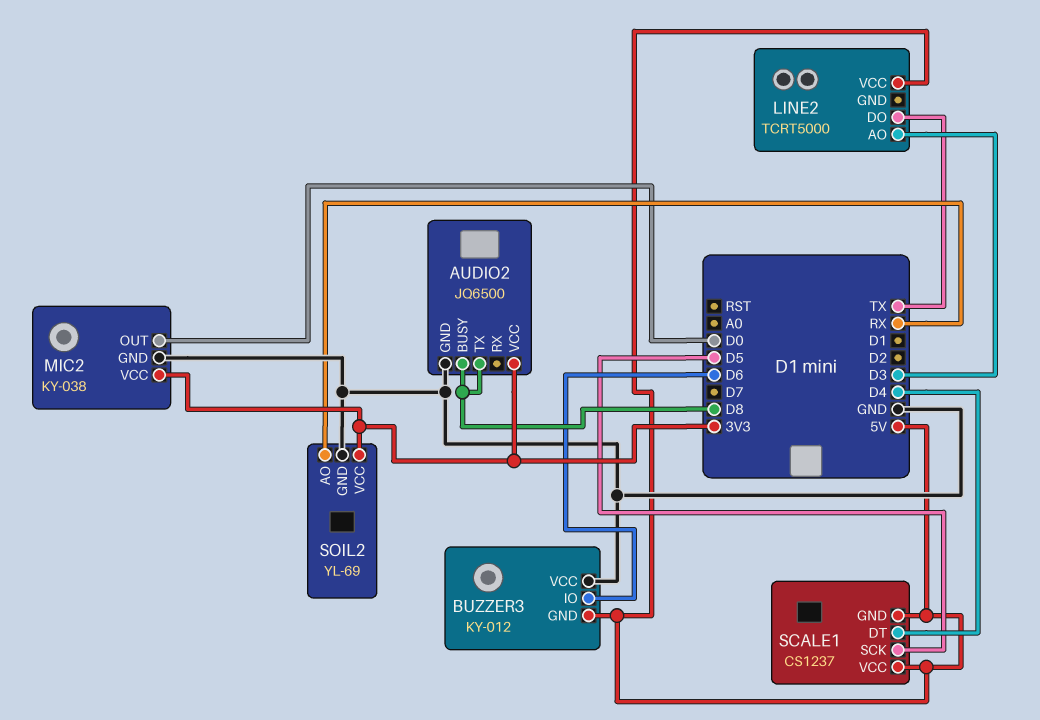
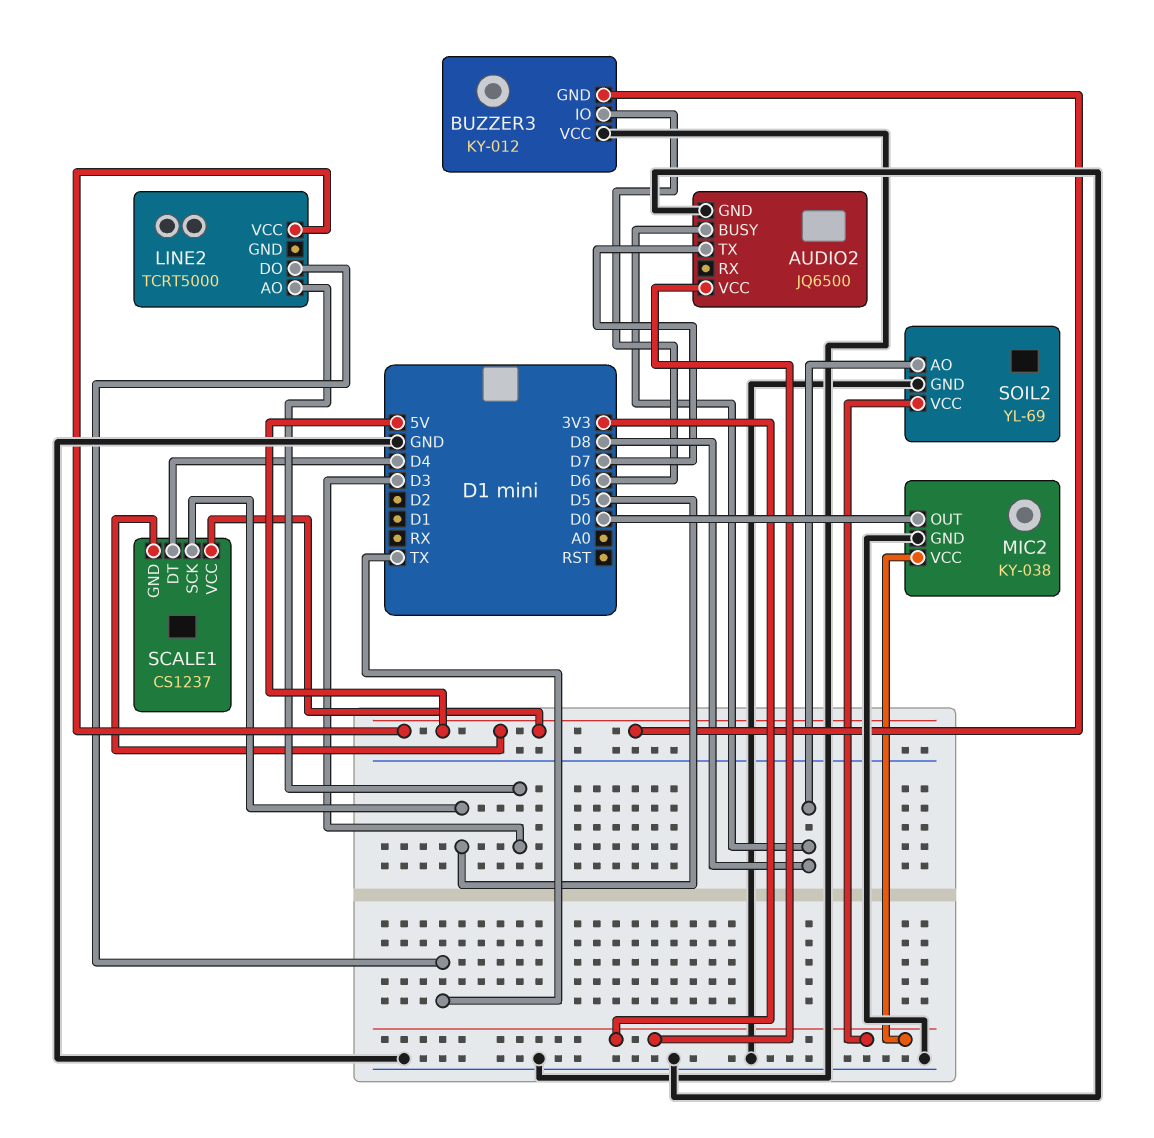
AUDIO2 pin TX: D8 -> D7
SOIL2 pin AO: RX -> D8

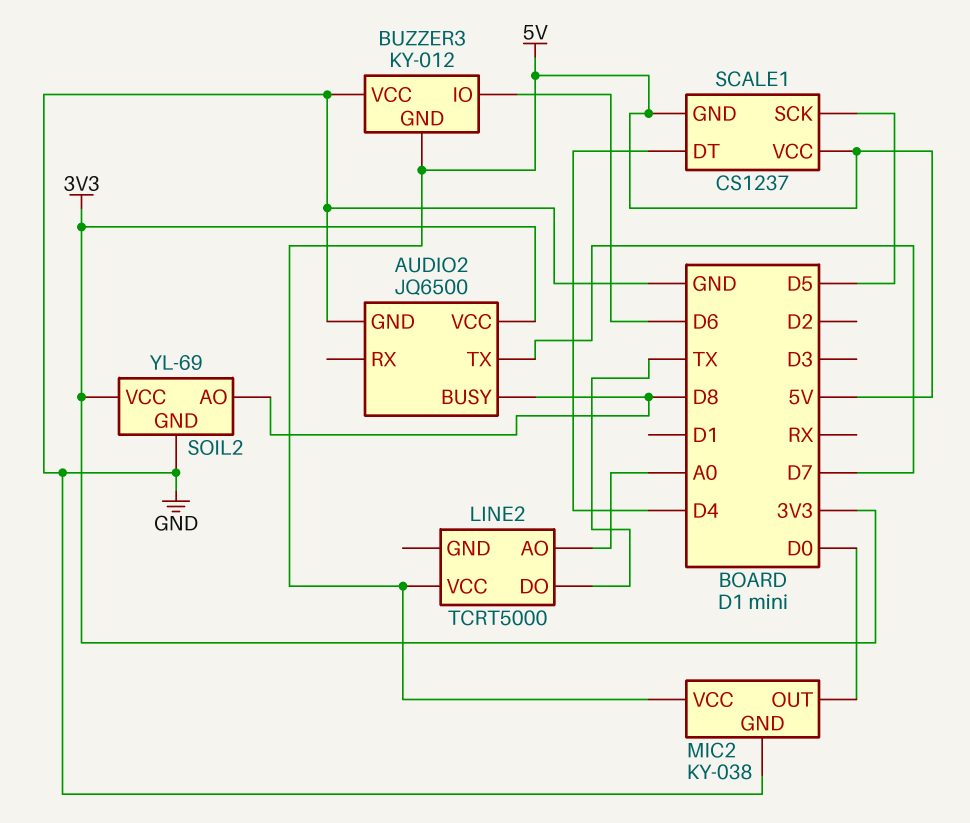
LINE2 pin AO: D3 -> A0
MIC2 pin VCC: 3V3 -> 5V

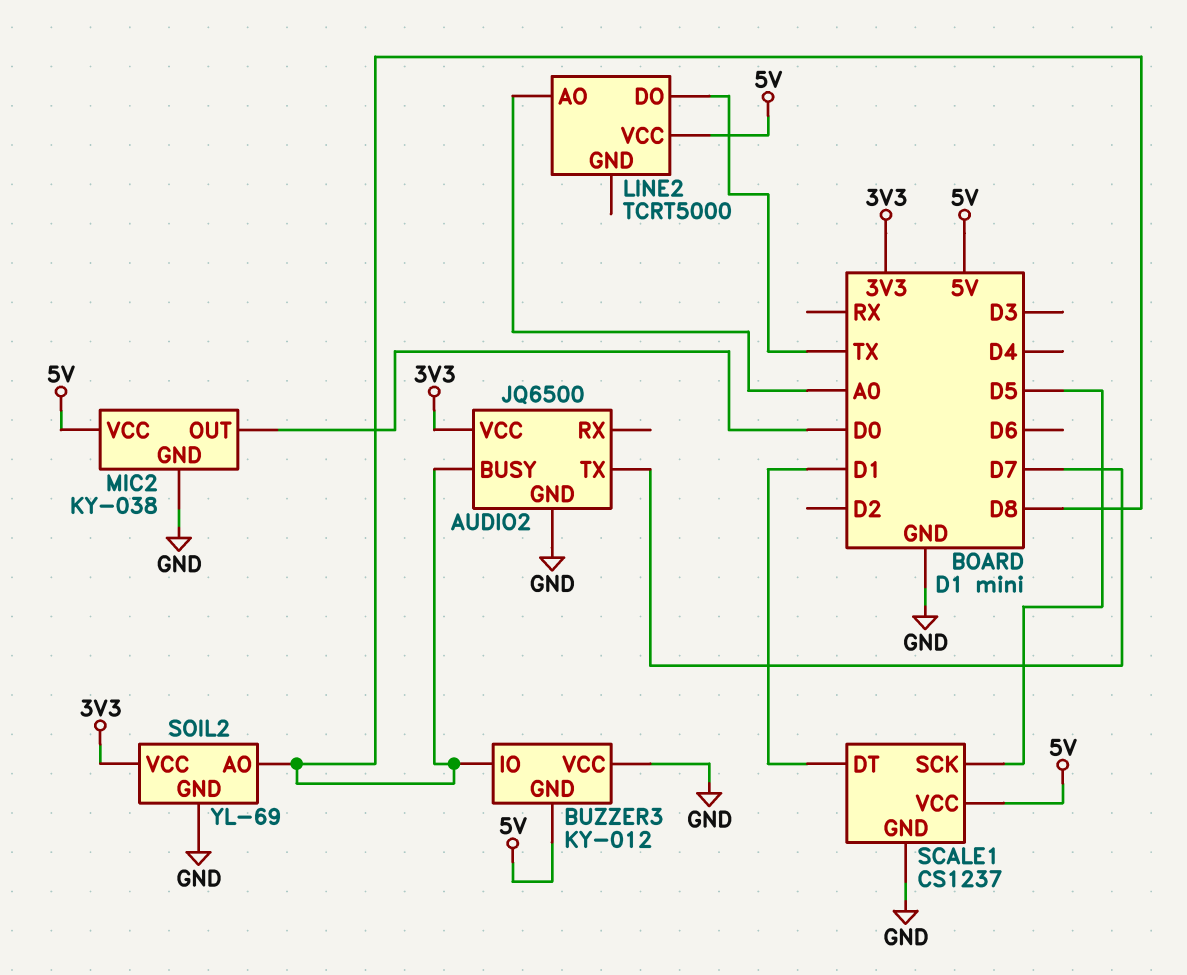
BUZZER3 pin IO: D6 -> D8
SCALE1 pin DT: D4 -> D1
SCALE1 pin GND: 5V -> GND

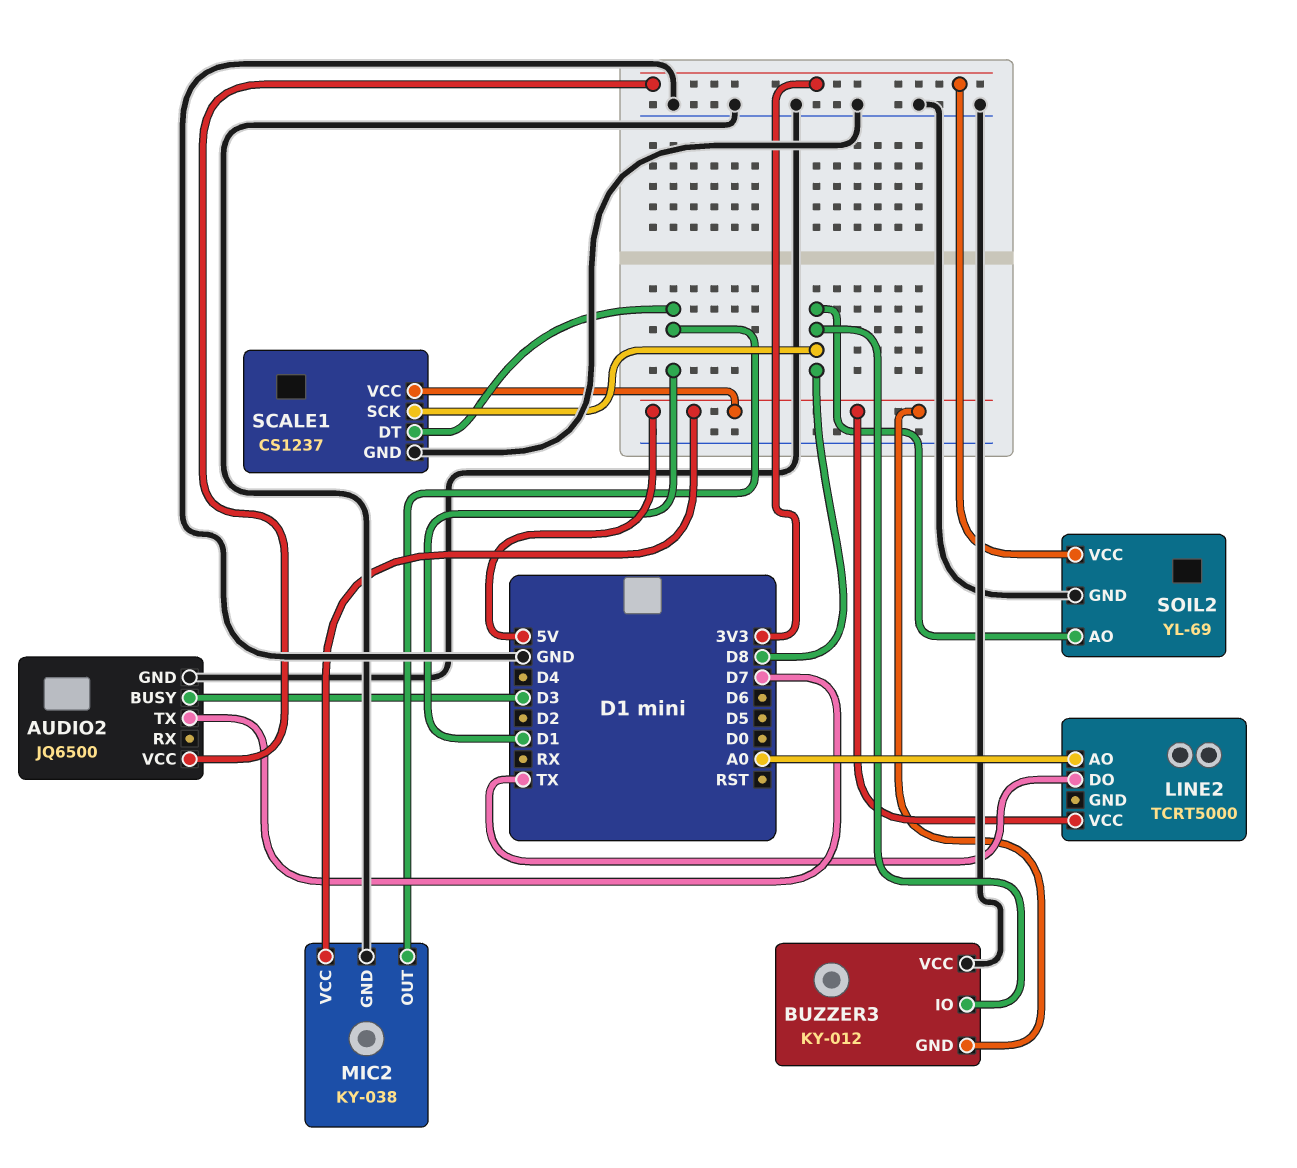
AUDIO2 pin BUSY: D8 -> D3
MIC2 pin OUT: D0 -> D1
SCALE1 pin SCK: D5 -> D8

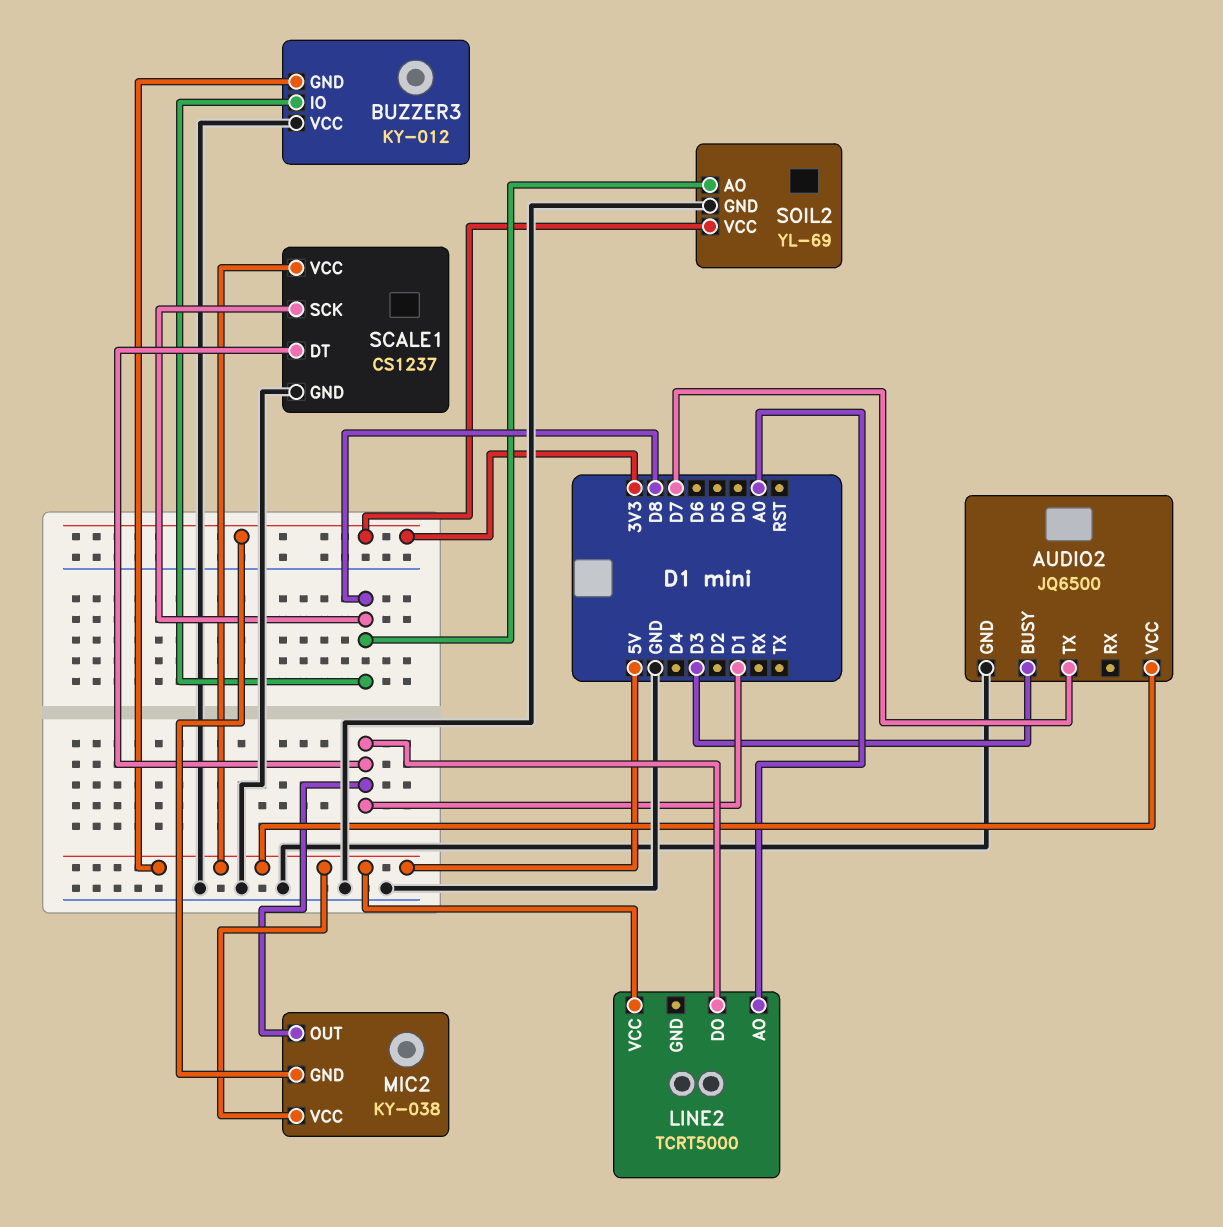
AUDIO2 pin VCC: 3V3 -> 5V
LINE2 pin DO: TX -> D1
MIC2 pin GND: GND -> 3V3

